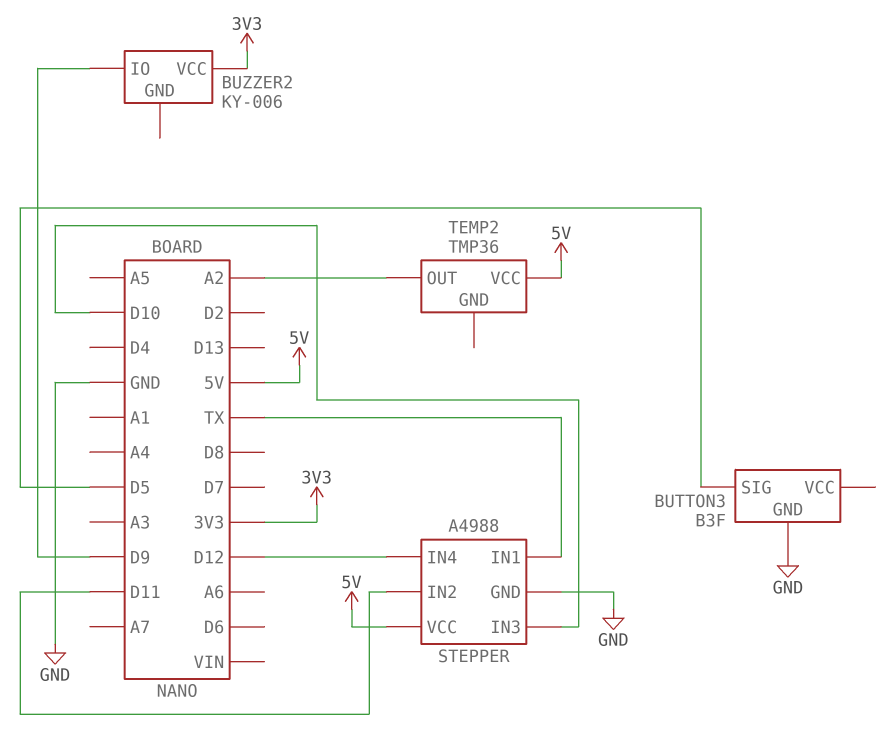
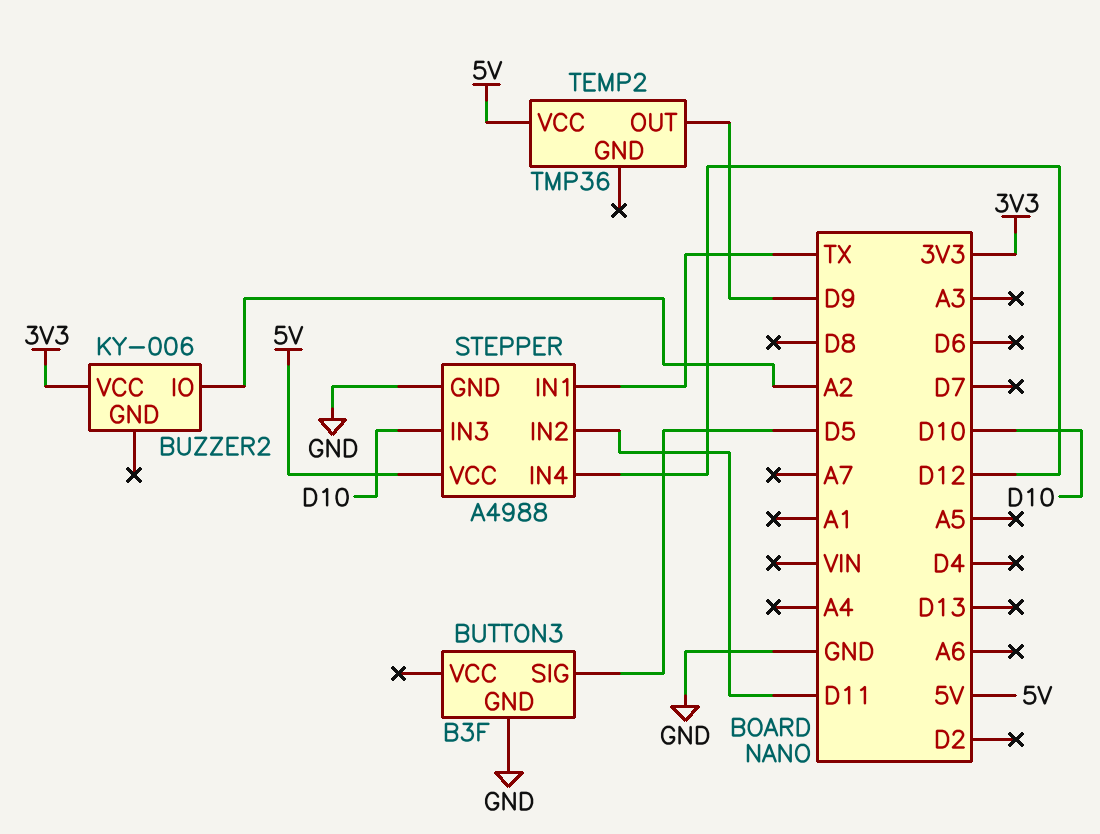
BUZZER2 pin IO: D9 -> A2
TEMP2 pin OUT: A2 -> D9

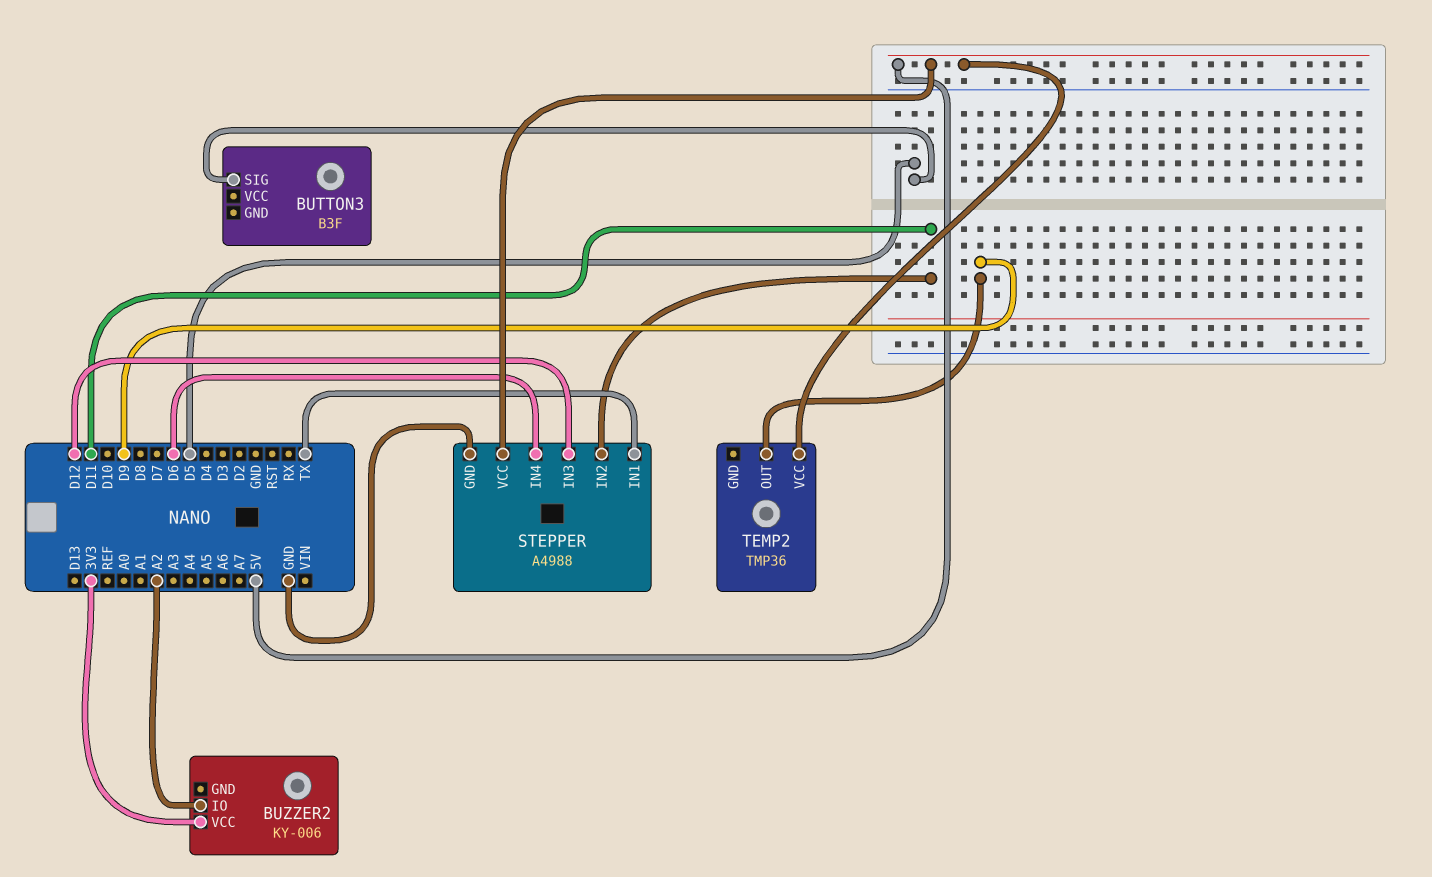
BUTTON3 pin GND: GND -> none
STEPPER pin IN3: D10 -> D12
STEPPER pin IN4: D12 -> D6

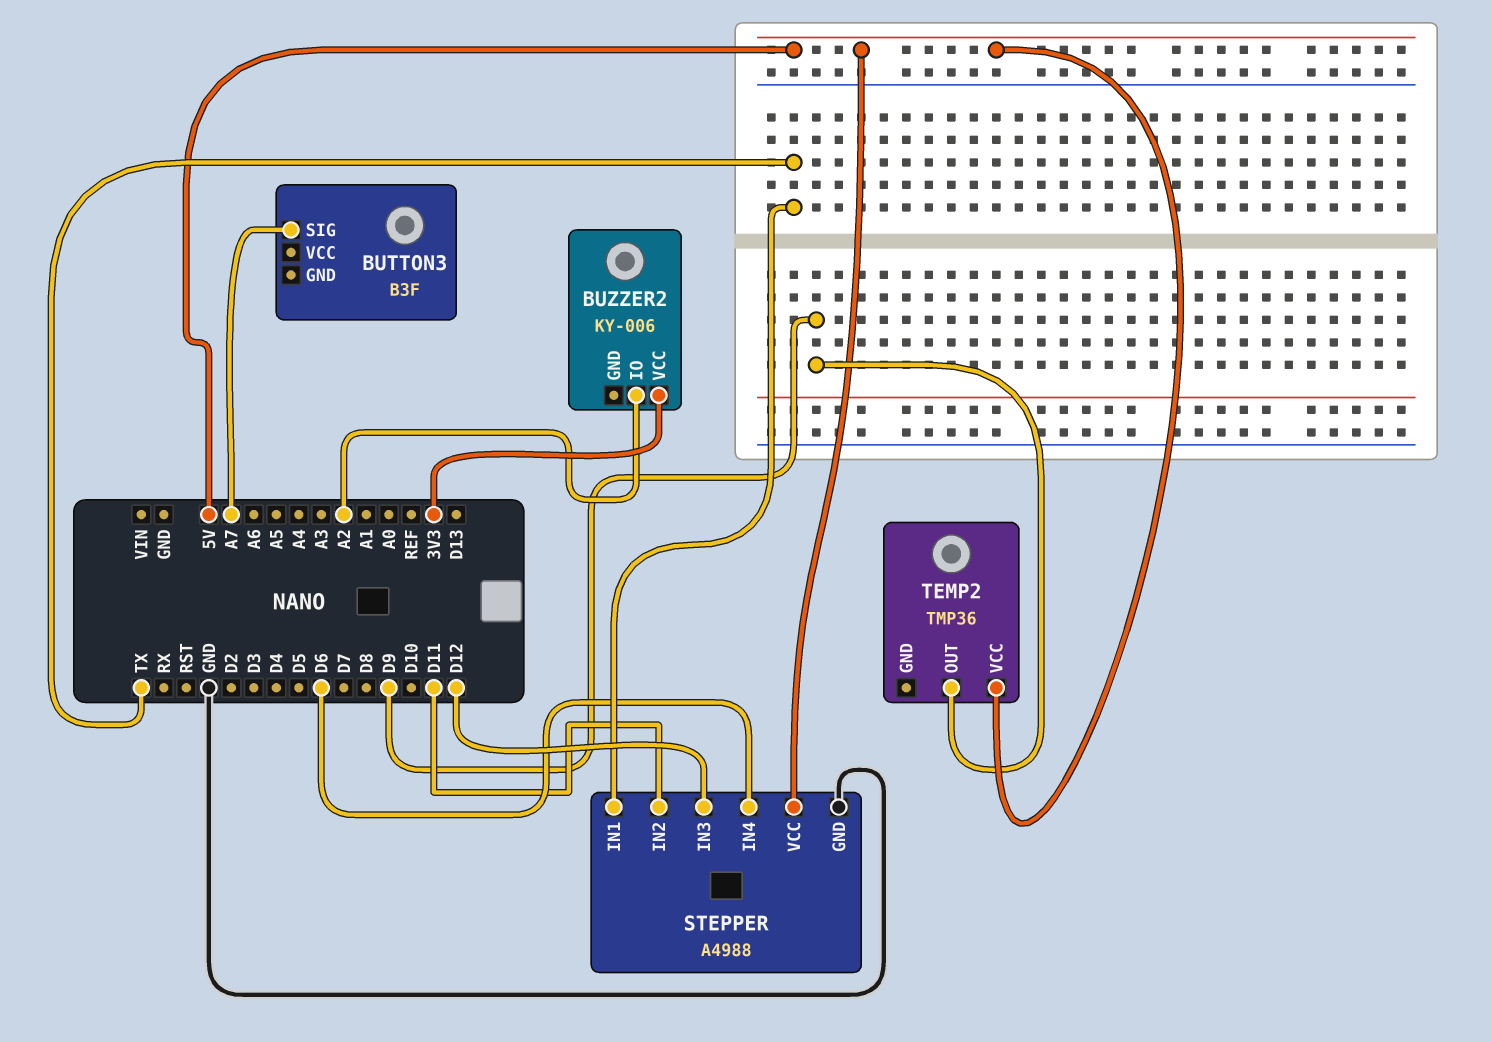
BUTTON3 pin SIG: D5 -> A7

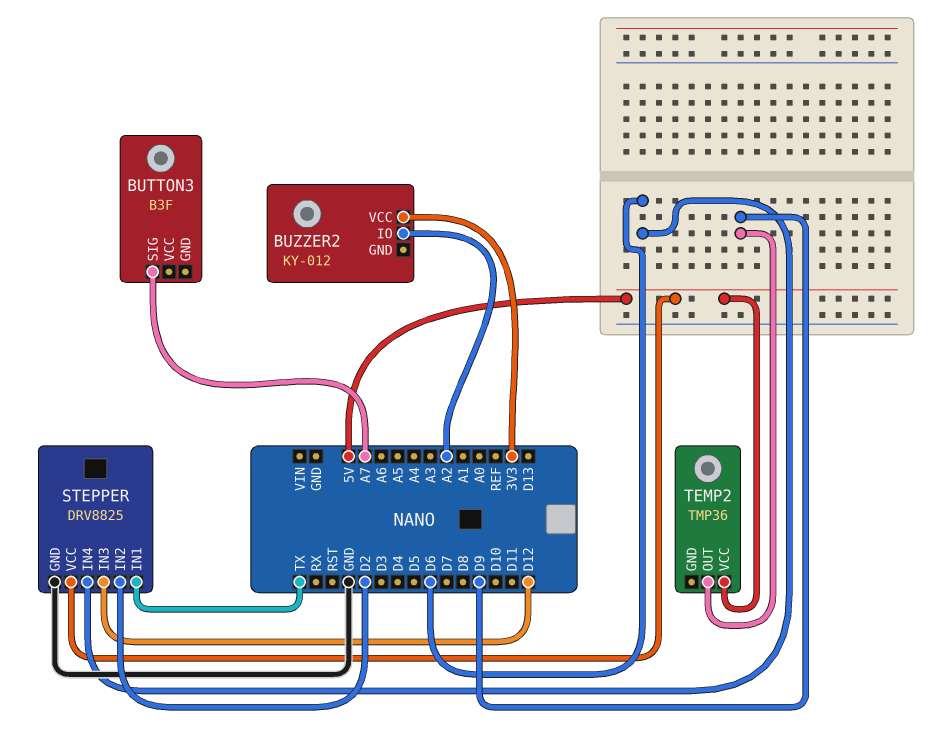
BUZZER2: KY-006 -> KY-012
STEPPER: A4988 -> DRV8825
STEPPER pin IN2: D11 -> D2

